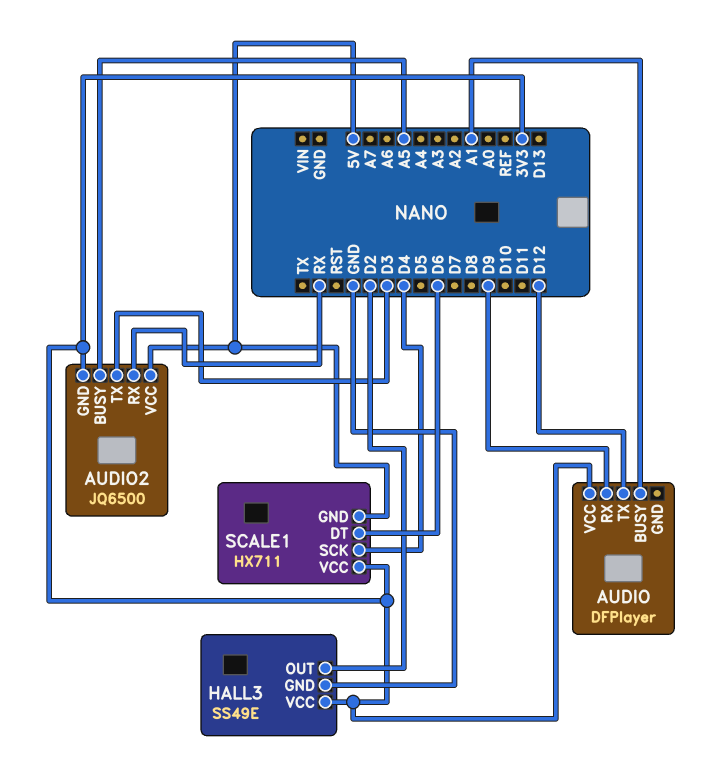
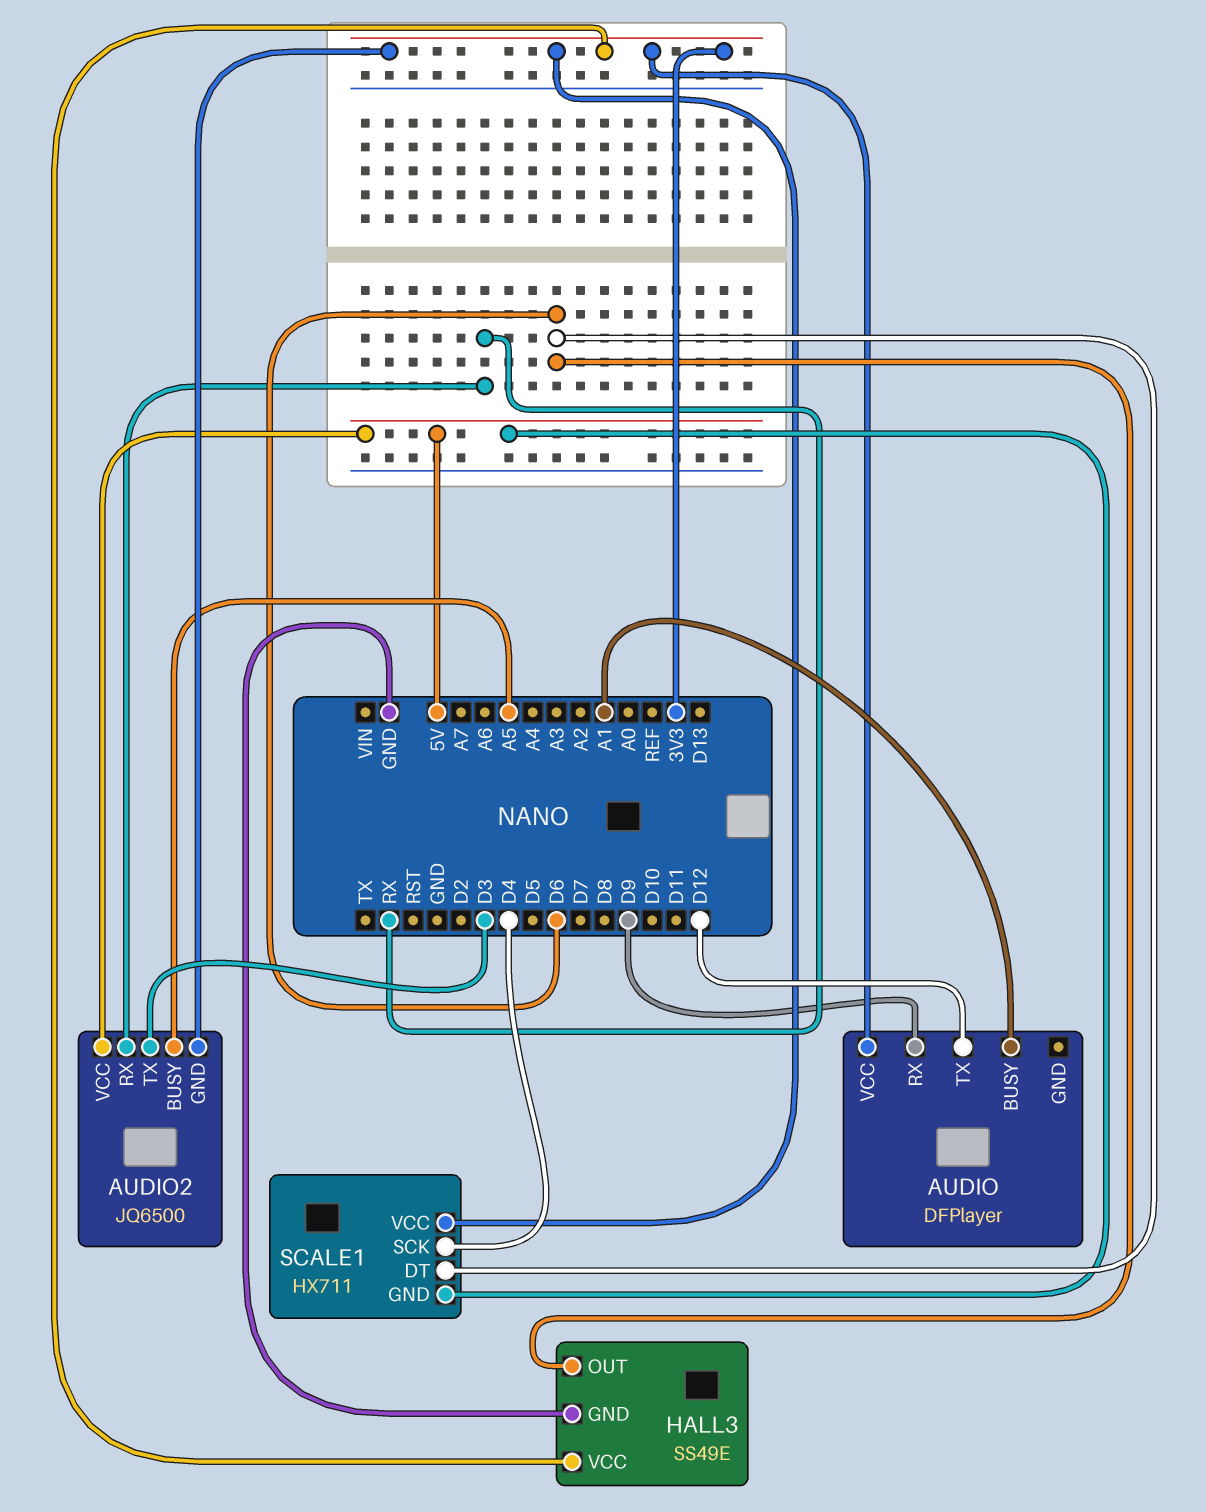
HALL3 pin OUT: D2 -> D6

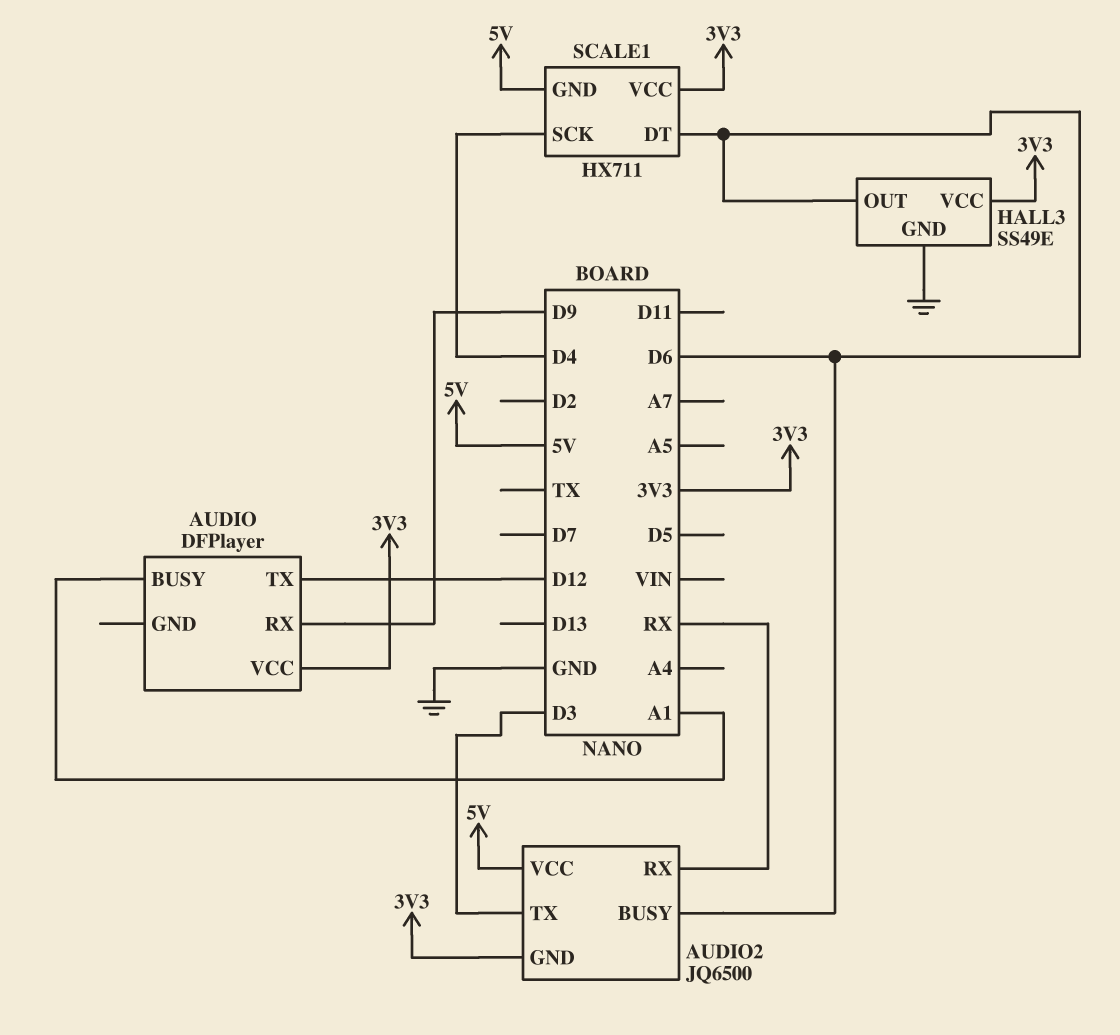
AUDIO2 pin BUSY: A5 -> D6

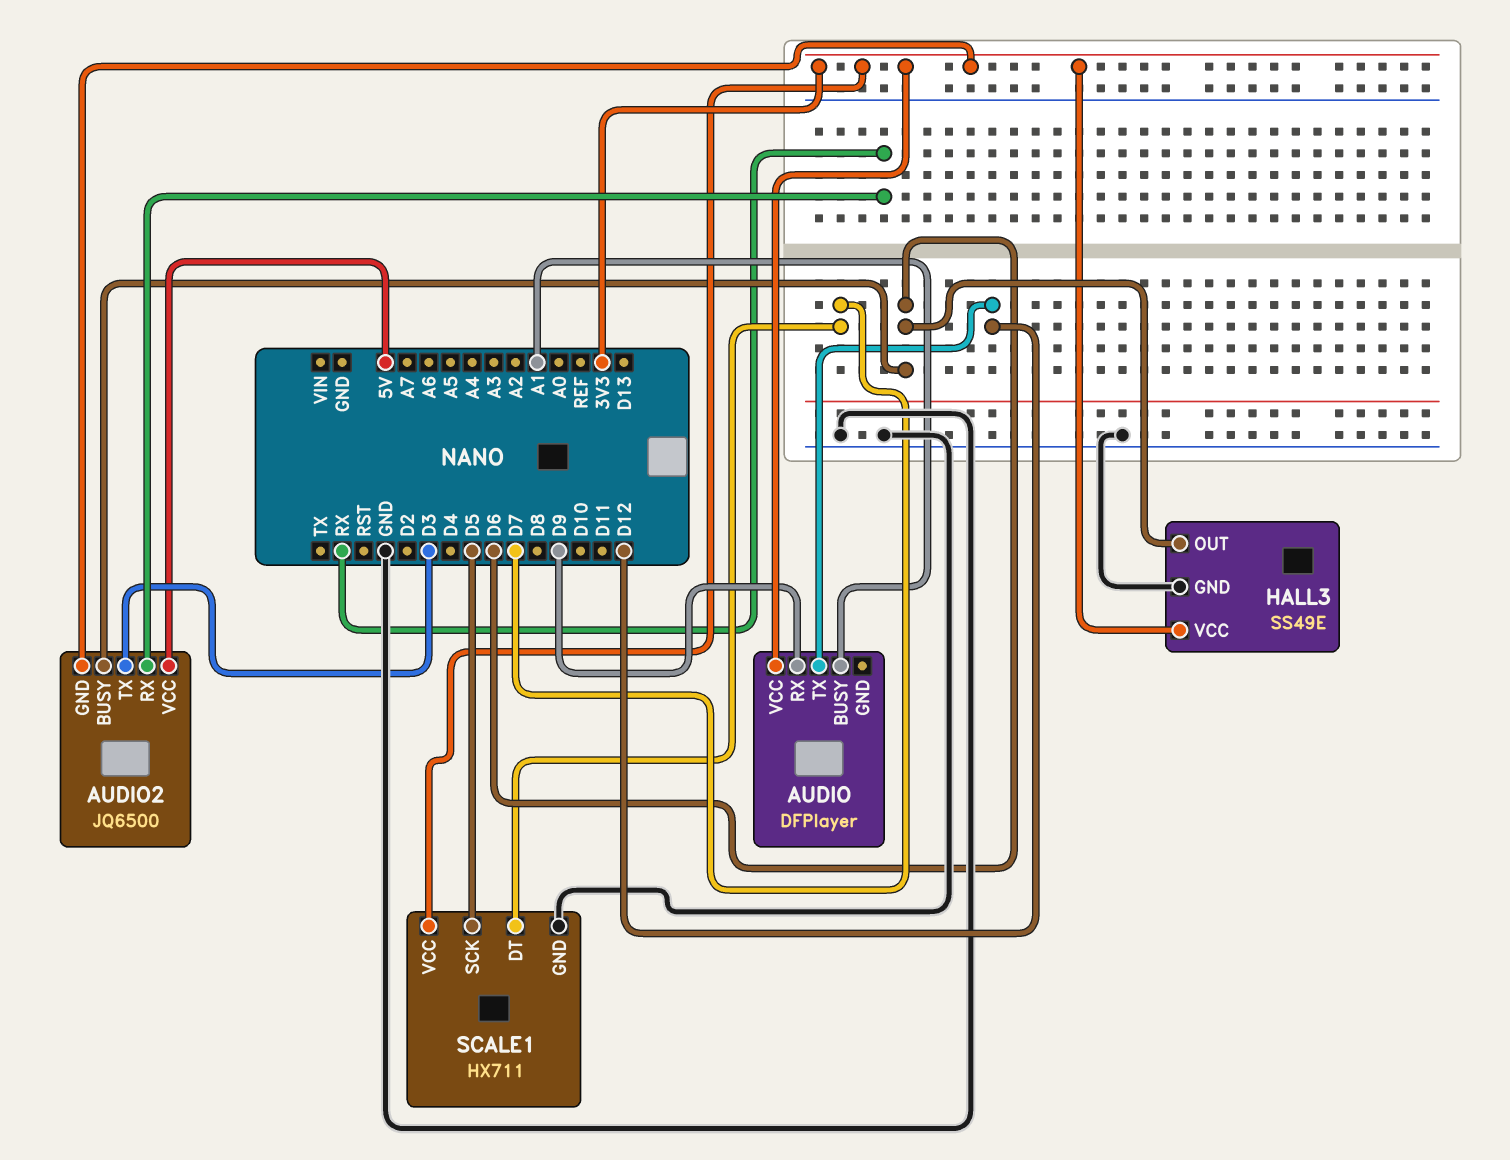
SCALE1 pin DT: D6 -> D7
SCALE1 pin GND: 5V -> GND
SCALE1 pin SCK: D4 -> D5

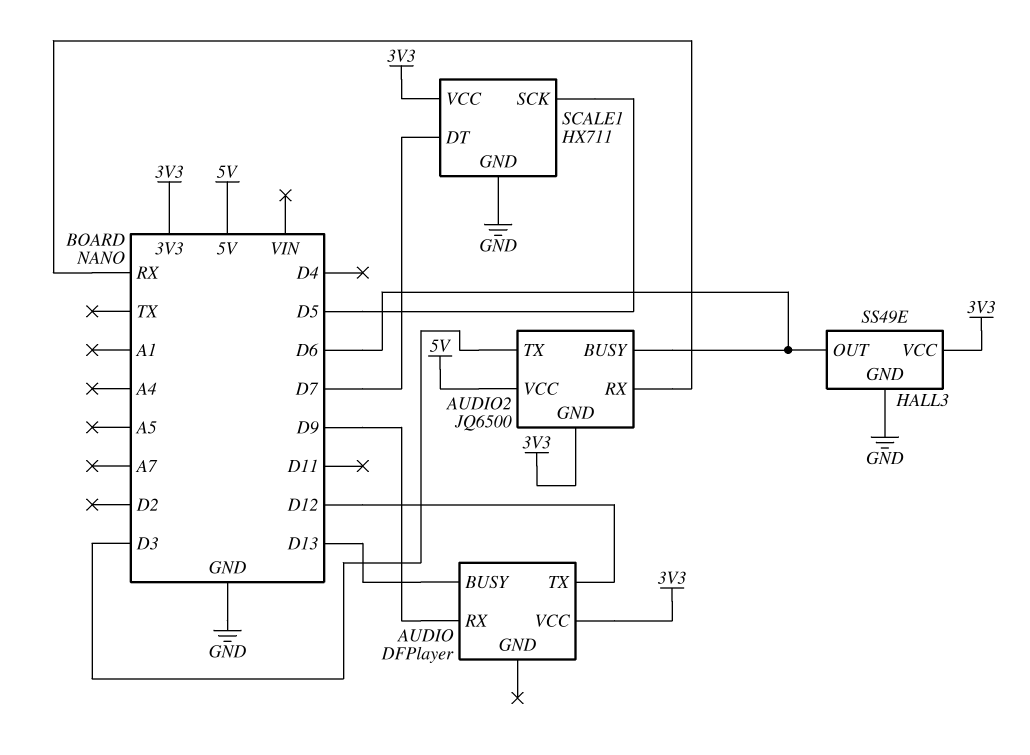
AUDIO pin BUSY: A1 -> D13

